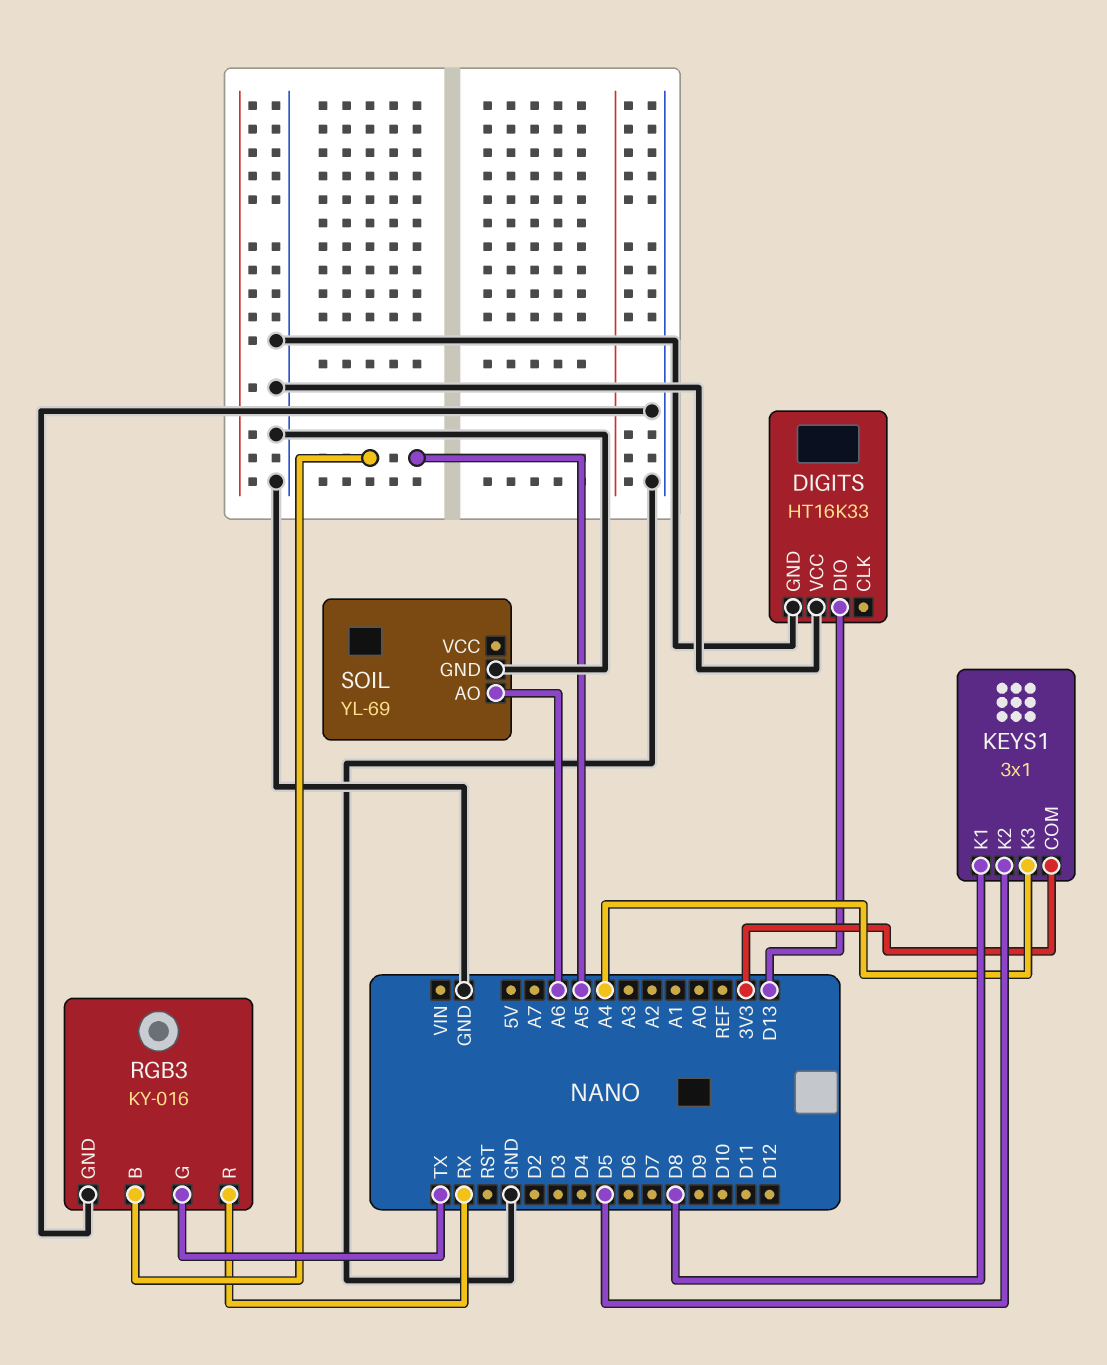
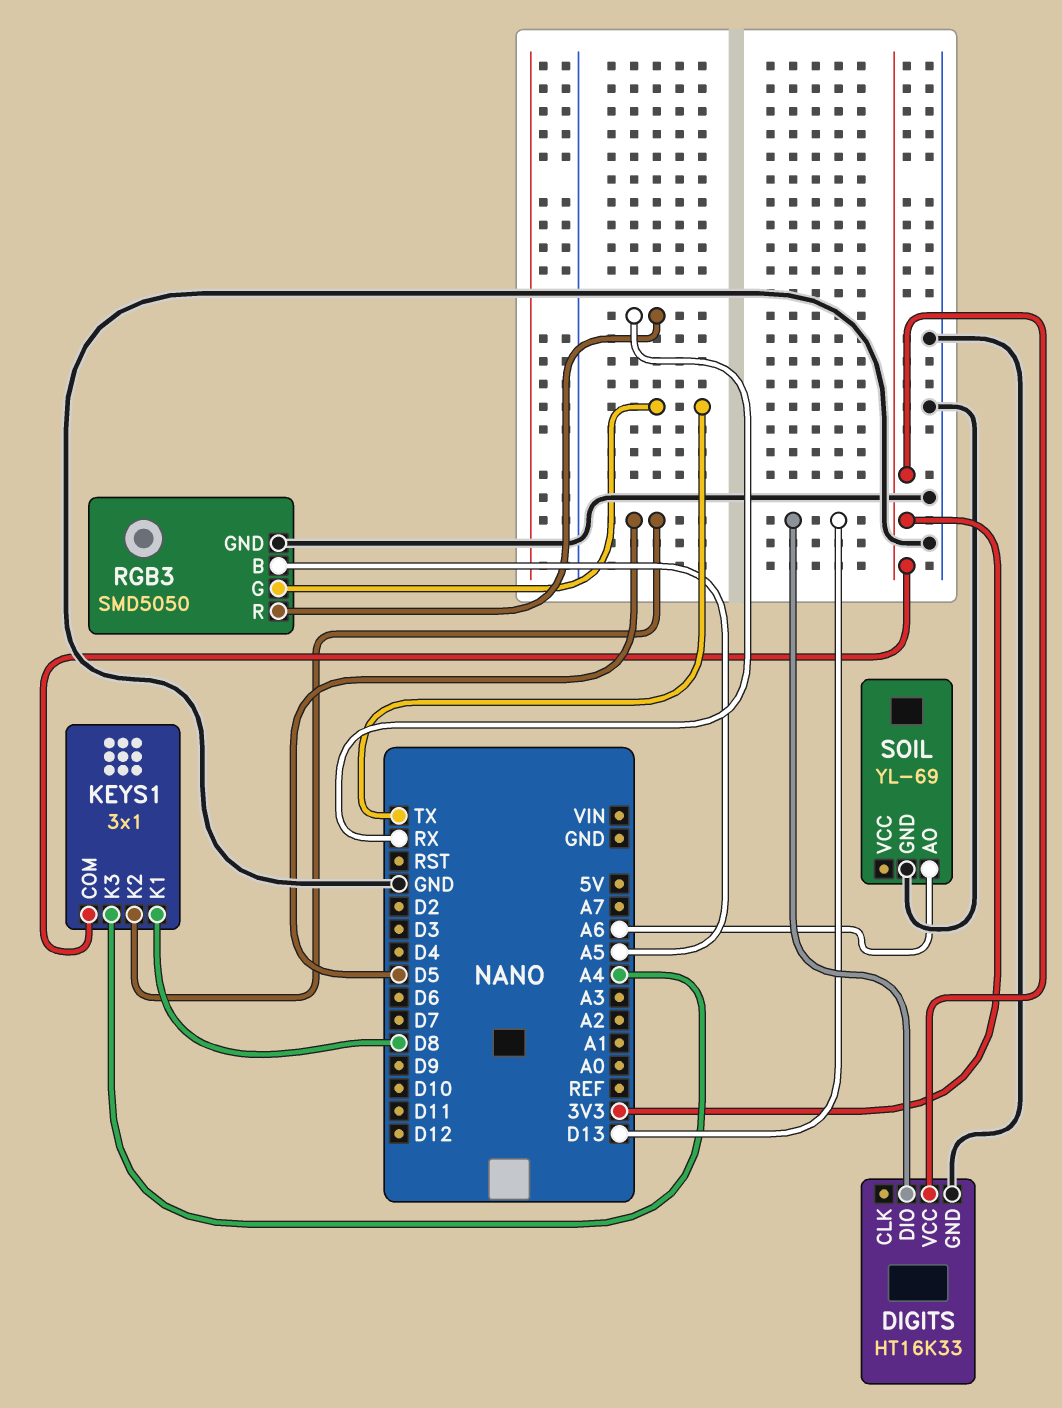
DIGITS pin VCC: GND -> 3V3
RGB3: KY-016 -> SMD5050

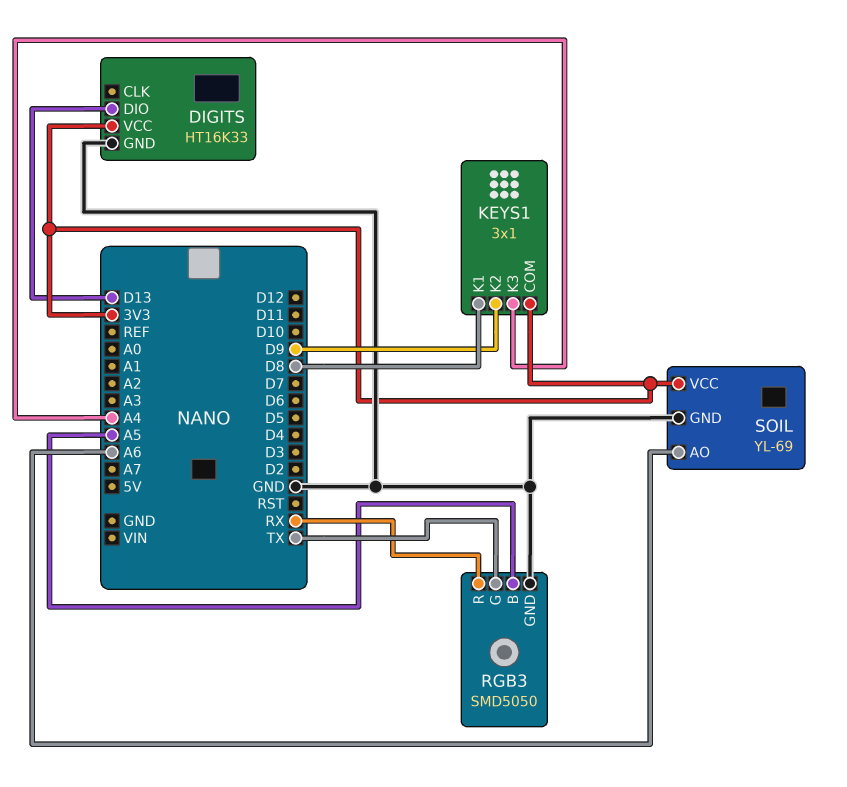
KEYS1 pin K2: D5 -> D9
SOIL pin VCC: none -> 3V3

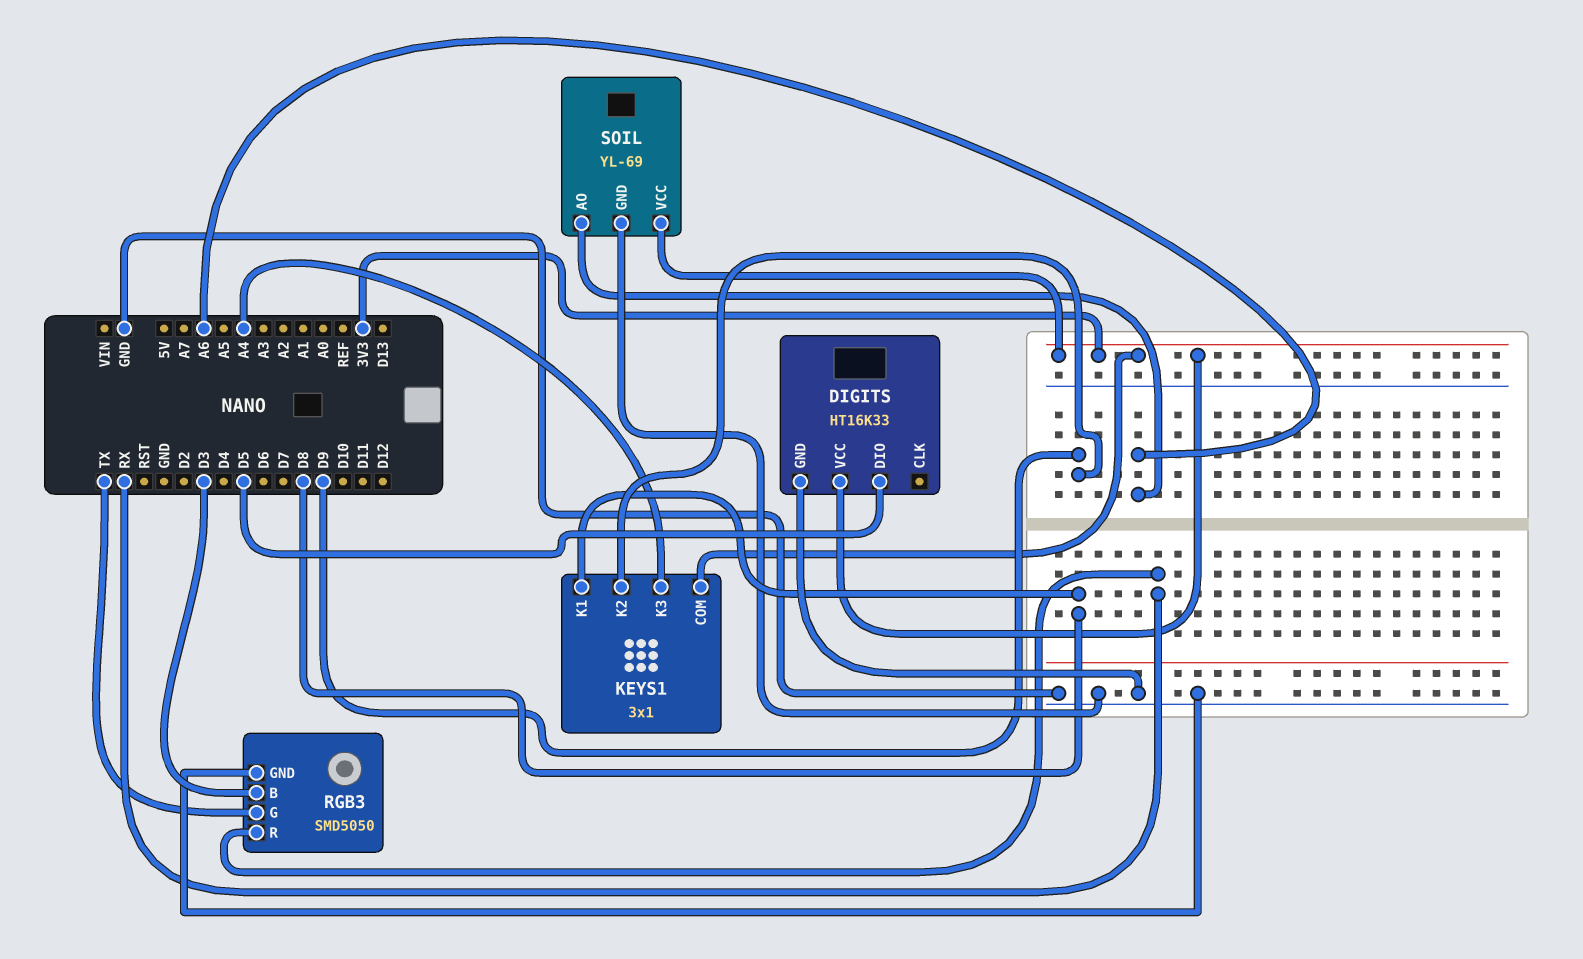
DIGITS pin DIO: D13 -> D5
RGB3 pin B: A5 -> D3

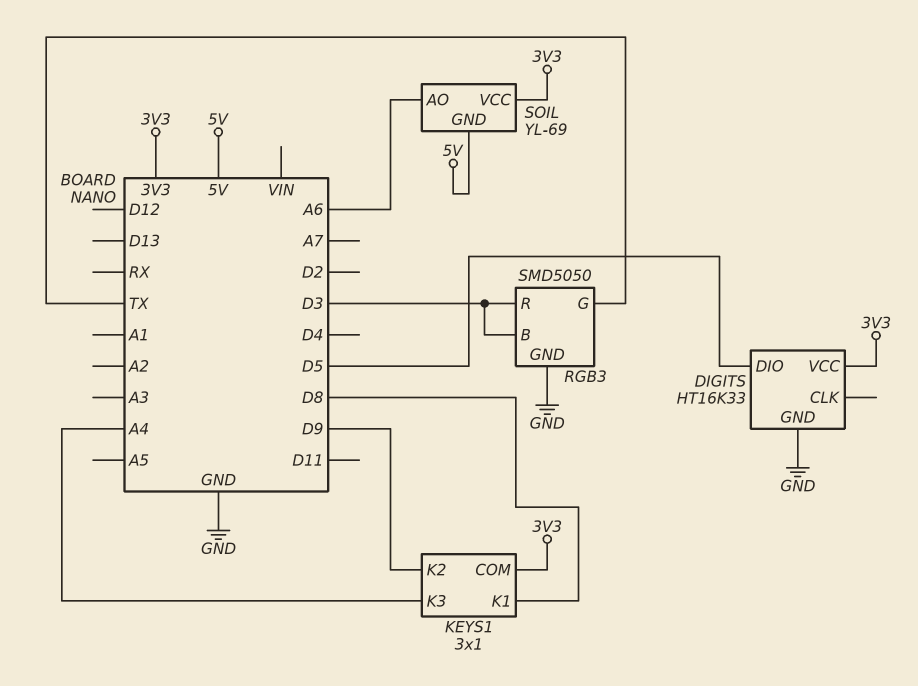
RGB3 pin R: RX -> D3
SOIL pin GND: GND -> 5V

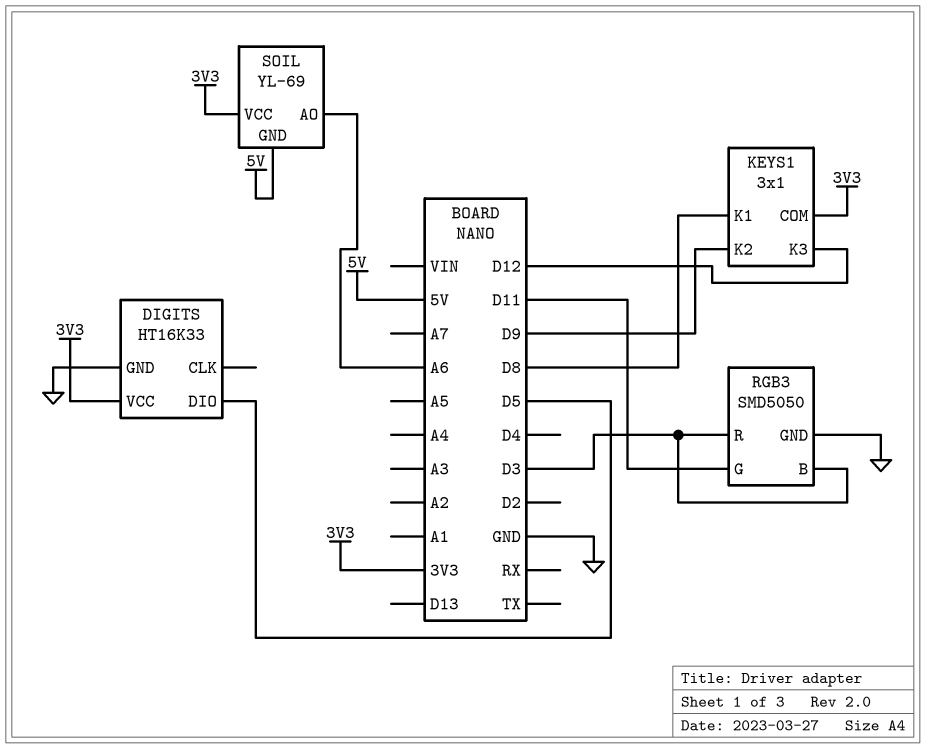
KEYS1 pin K3: A4 -> D12
RGB3 pin G: TX -> D11

